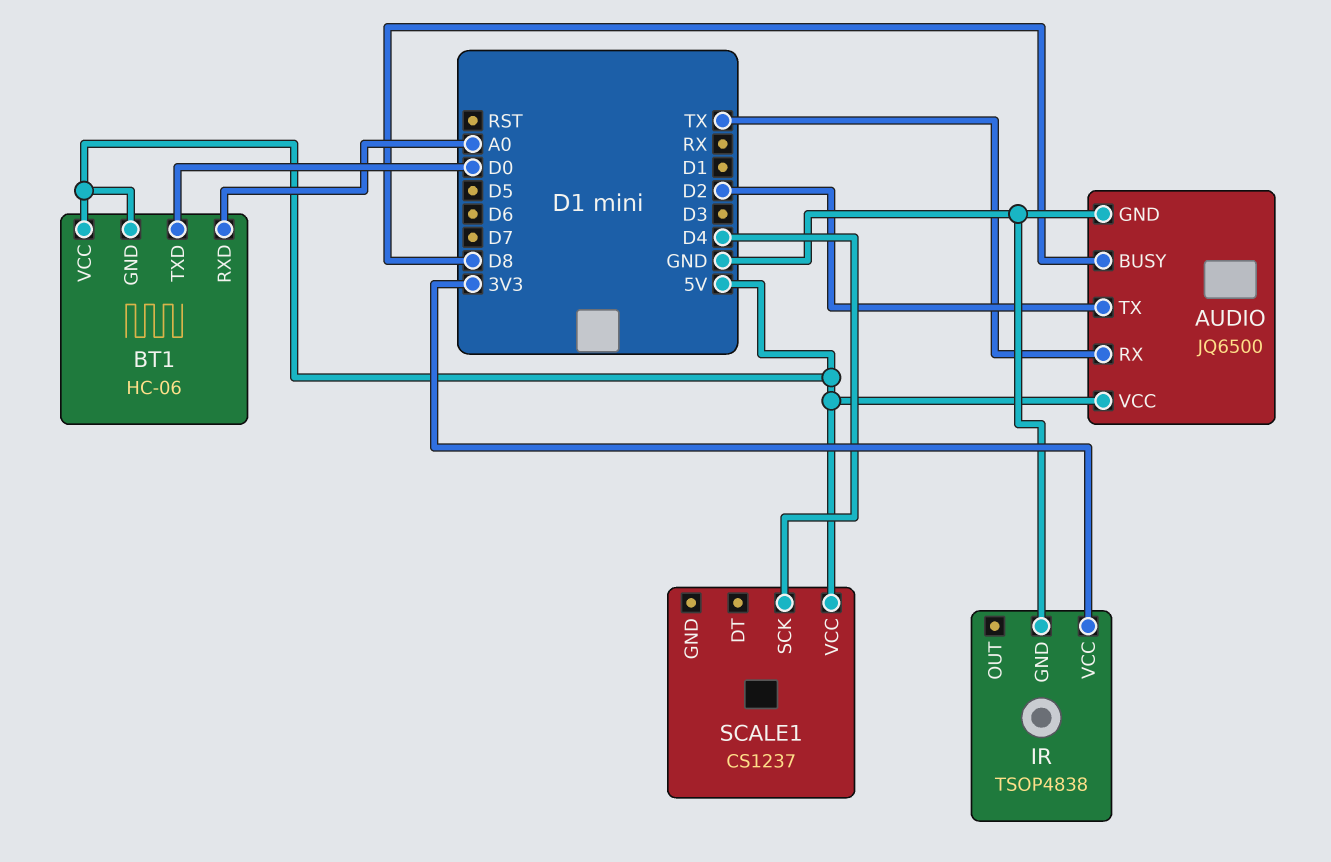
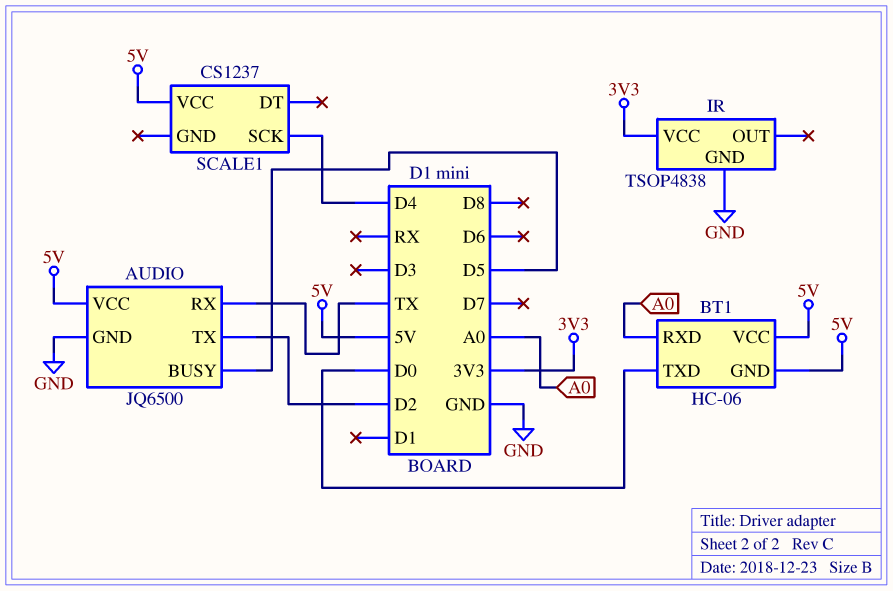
AUDIO pin BUSY: D8 -> D5

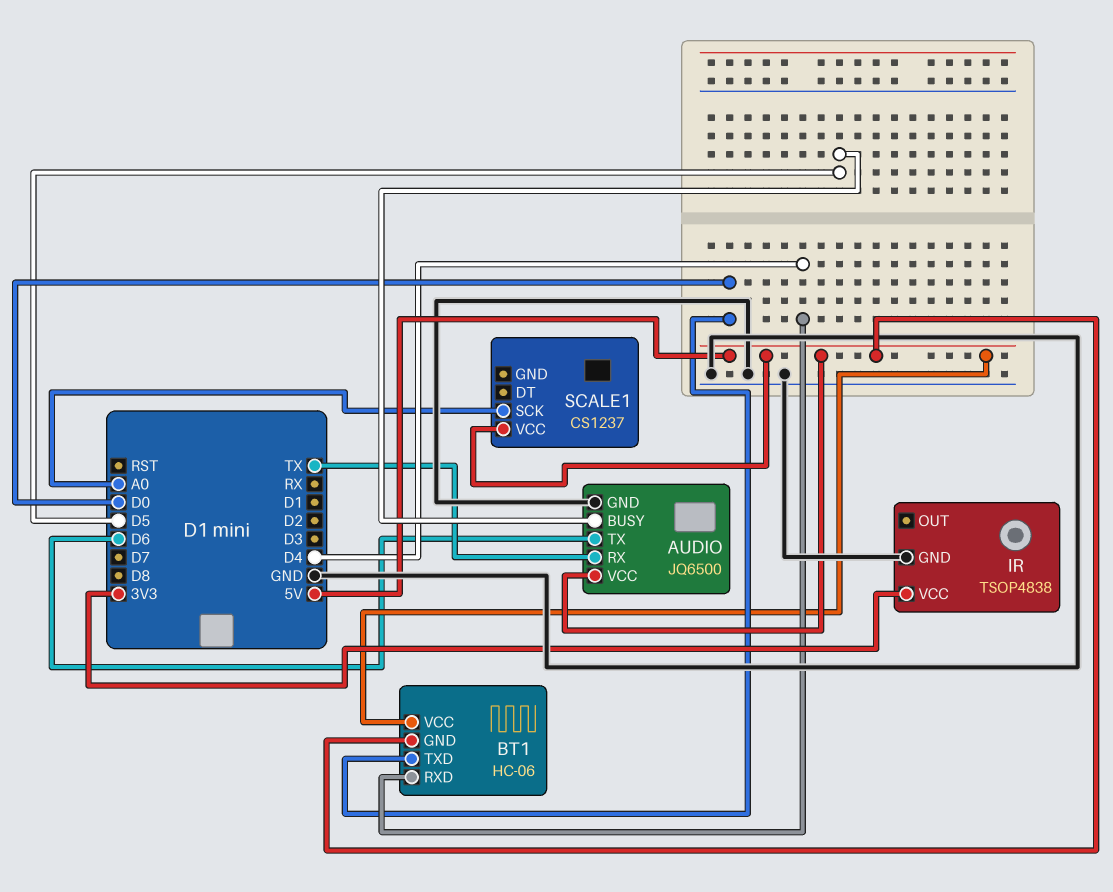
AUDIO pin TX: D2 -> D6
BT1 pin RXD: A0 -> D4
SCALE1 pin SCK: D4 -> A0

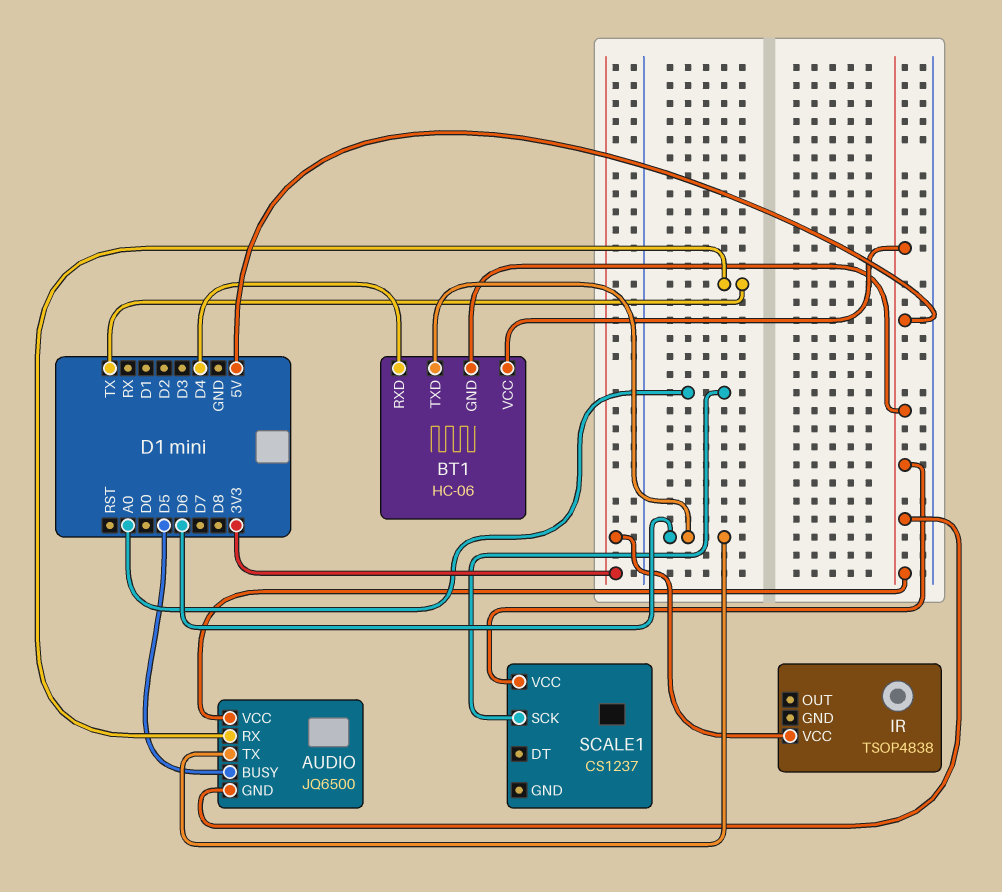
AUDIO pin GND: GND -> 5V
BT1 pin TXD: D0 -> D6
IR pin GND: GND -> none

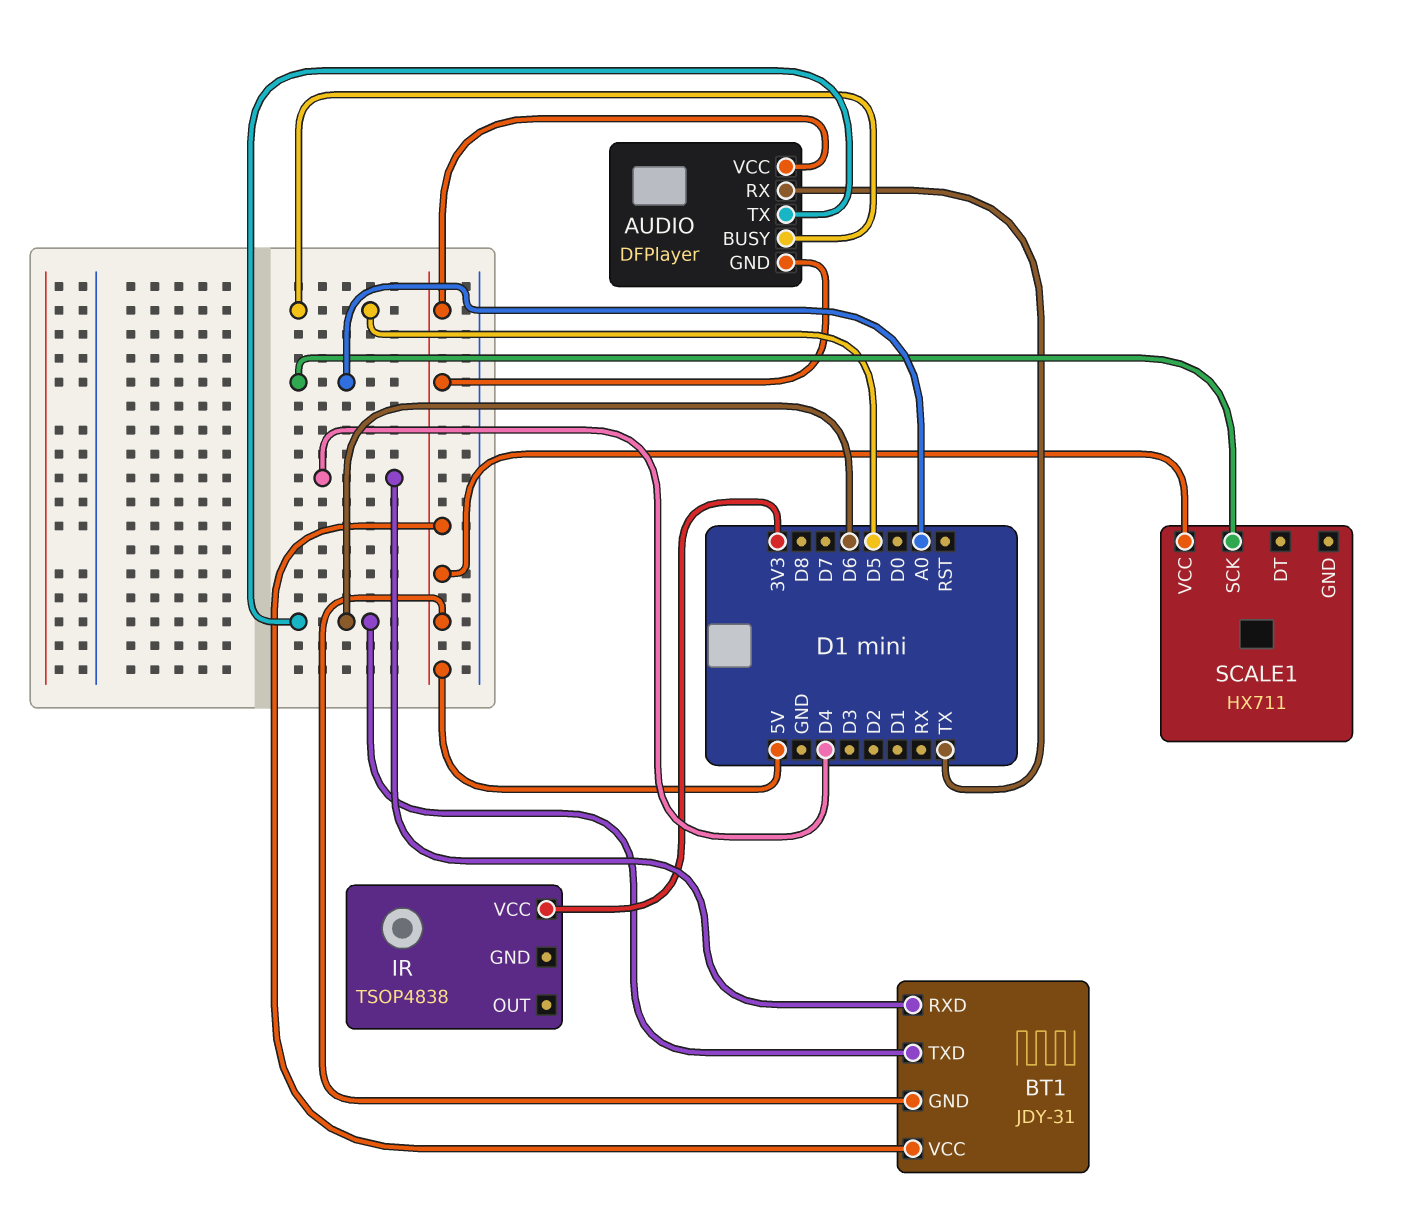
AUDIO: JQ6500 -> DFPlayer
BT1: HC-06 -> JDY-31
SCALE1: CS1237 -> HX711

